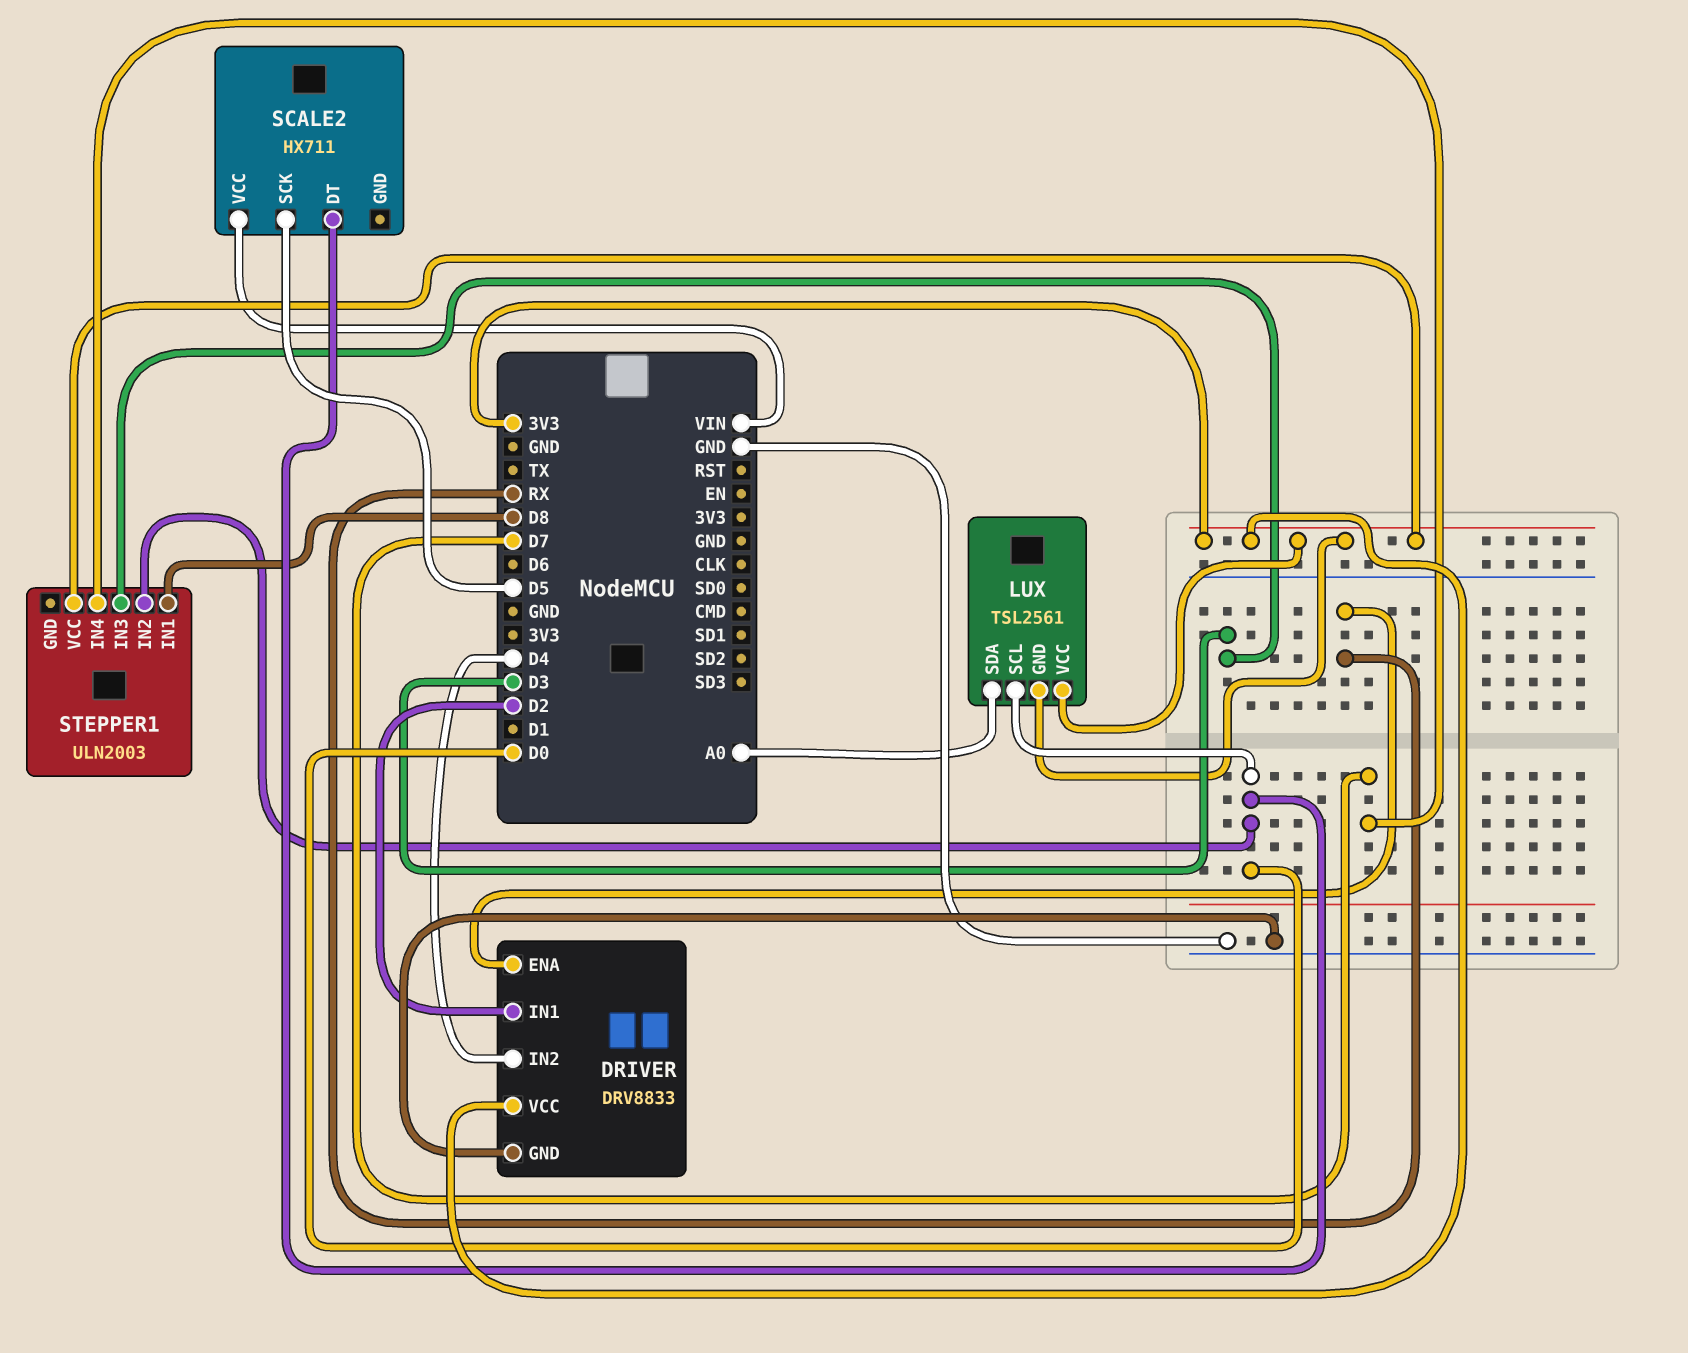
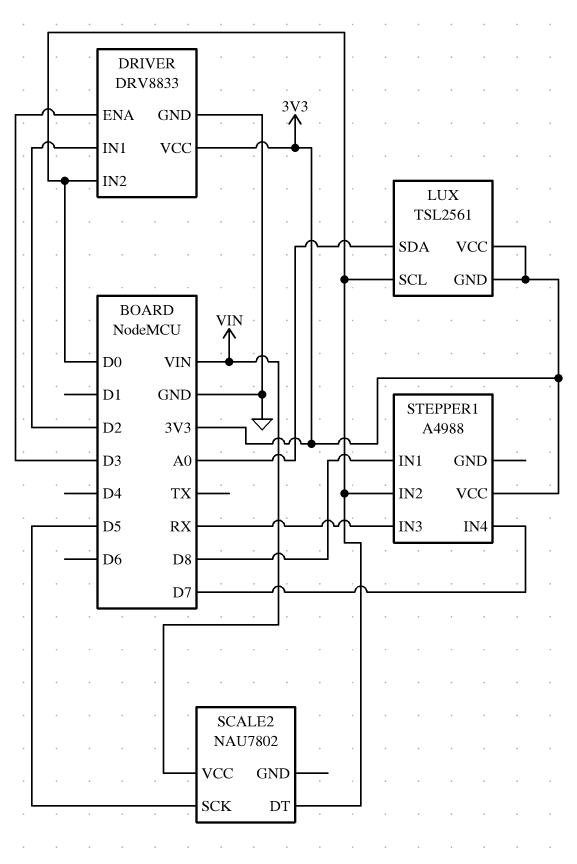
DRIVER pin ENA: RX -> D3
DRIVER pin IN2: D4 -> D0
SCALE2: HX711 -> NAU7802
STEPPER1: ULN2003 -> A4988
STEPPER1 pin IN3: D3 -> RX

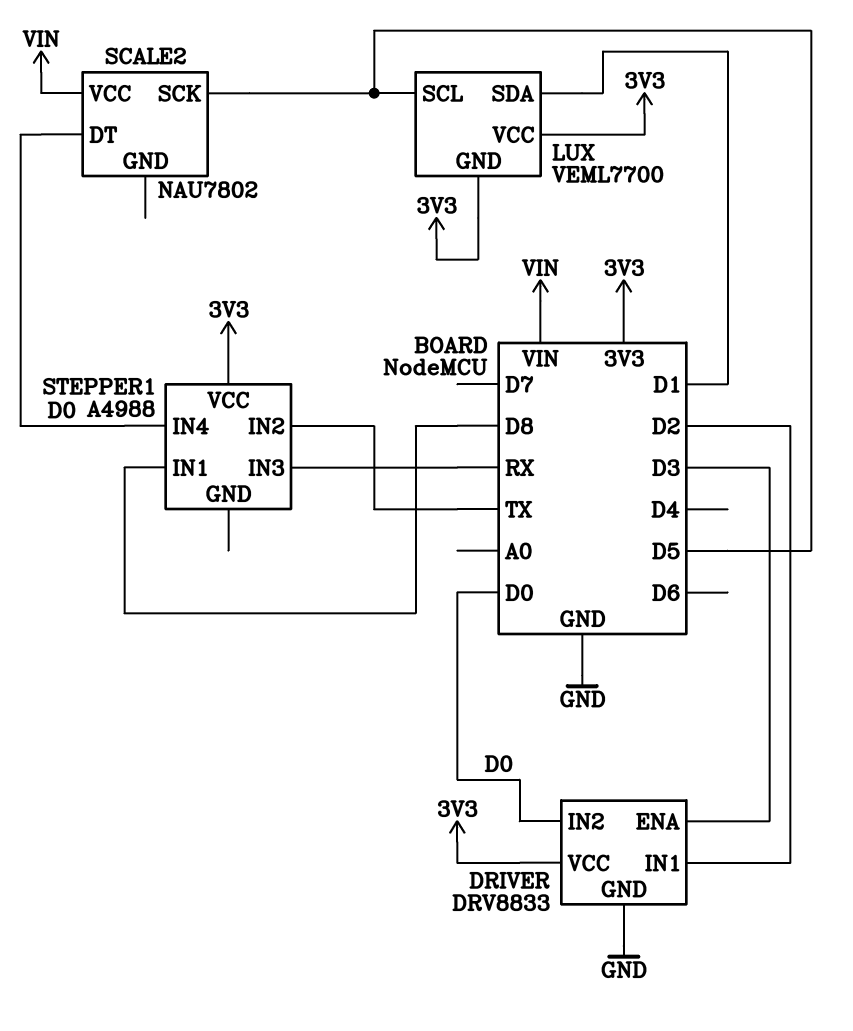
LUX: TSL2561 -> VEML7700
LUX pin SCL: D0 -> D5
LUX pin SDA: A0 -> D1
STEPPER1 pin IN2: D0 -> TX
STEPPER1 pin IN4: D7 -> D0

